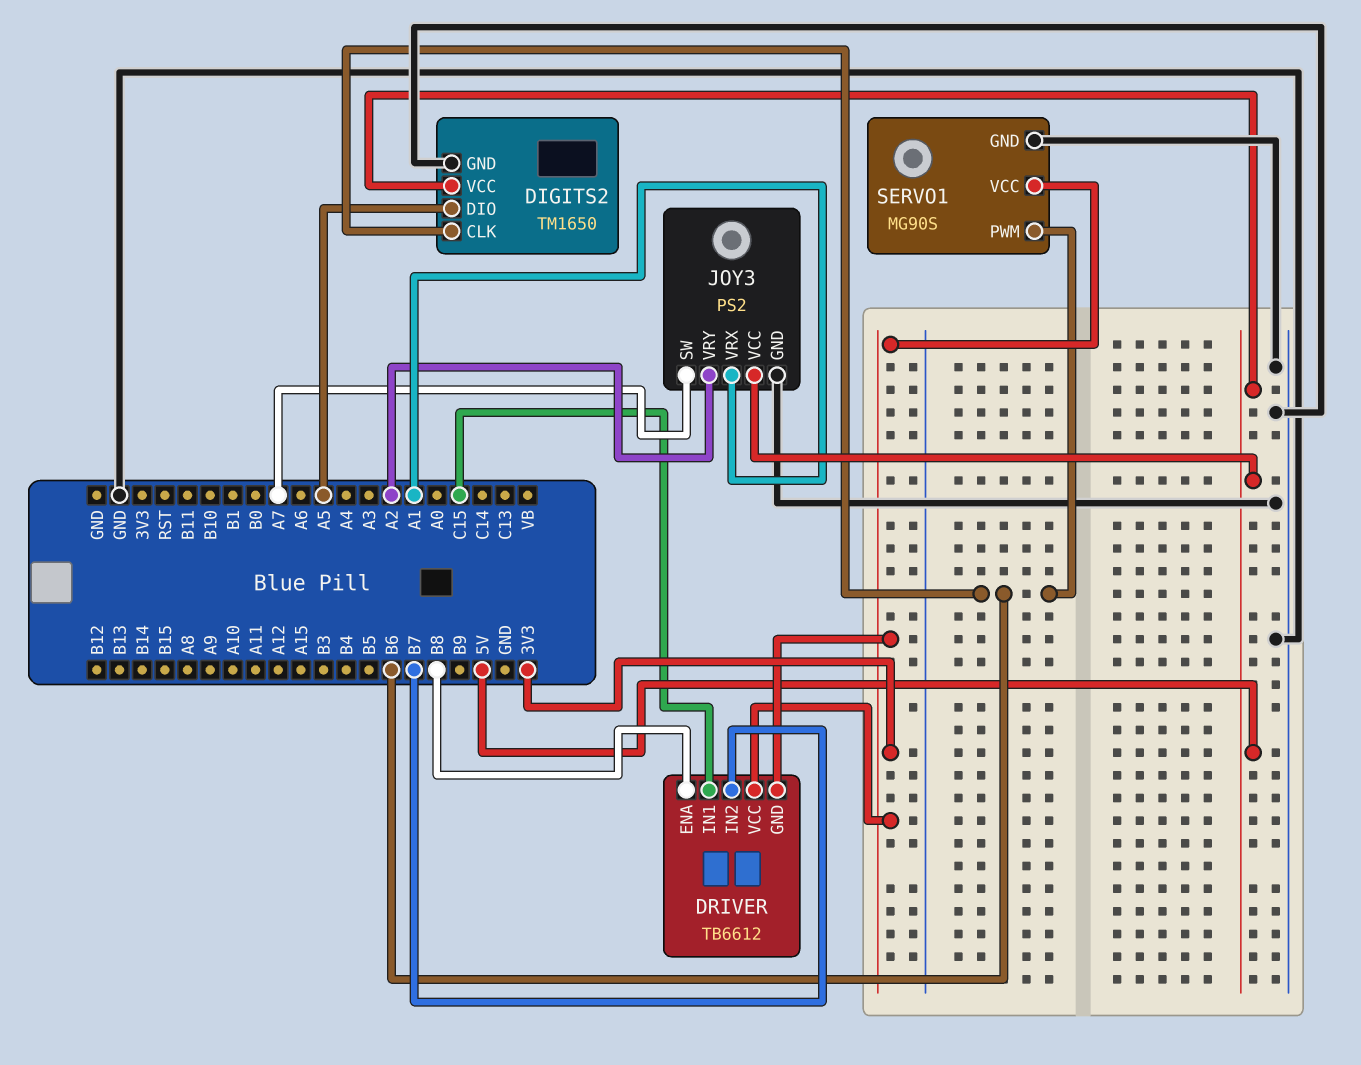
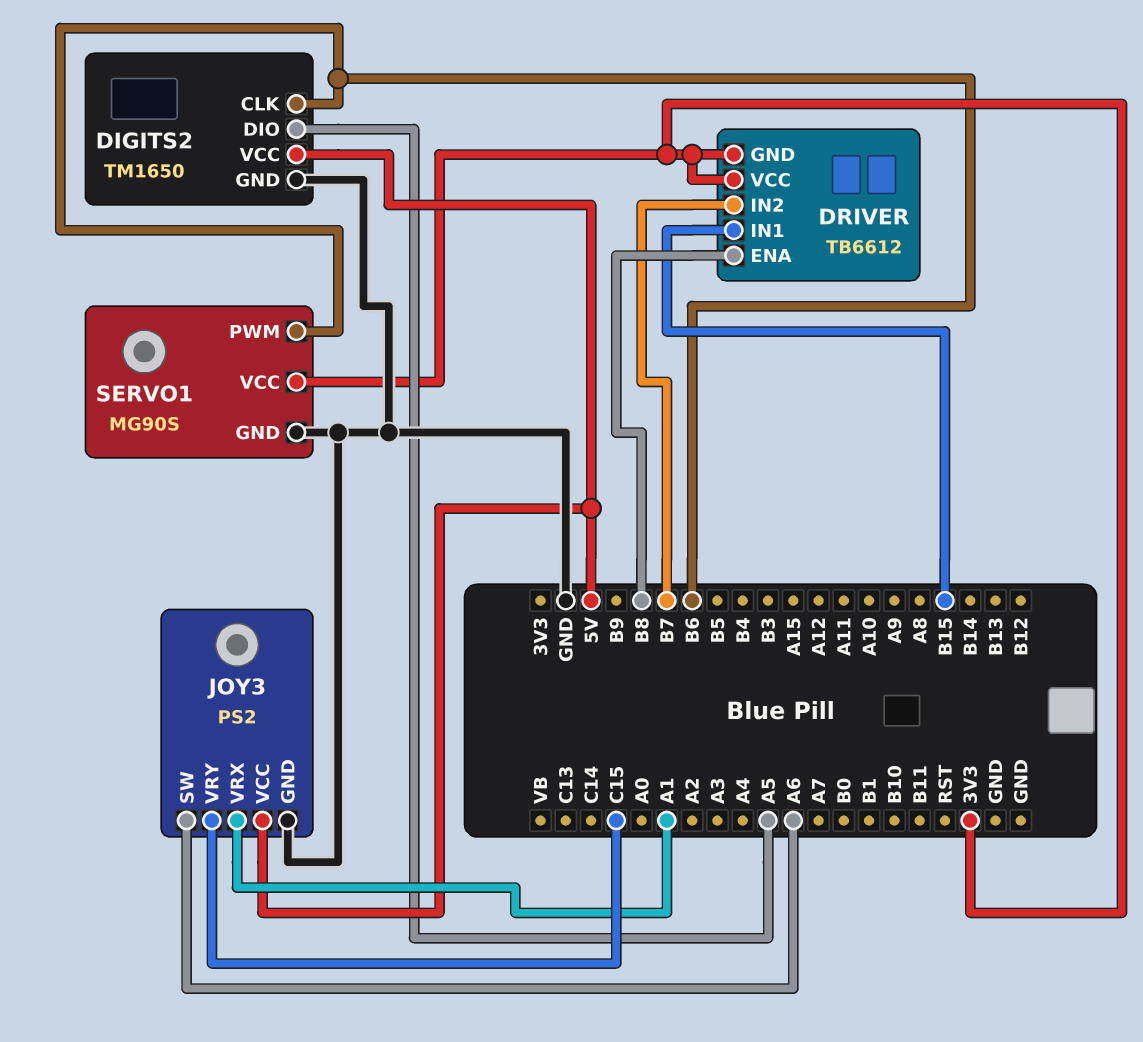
DRIVER pin IN1: C15 -> B15
JOY3 pin SW: A7 -> A6
JOY3 pin VRY: A2 -> C15

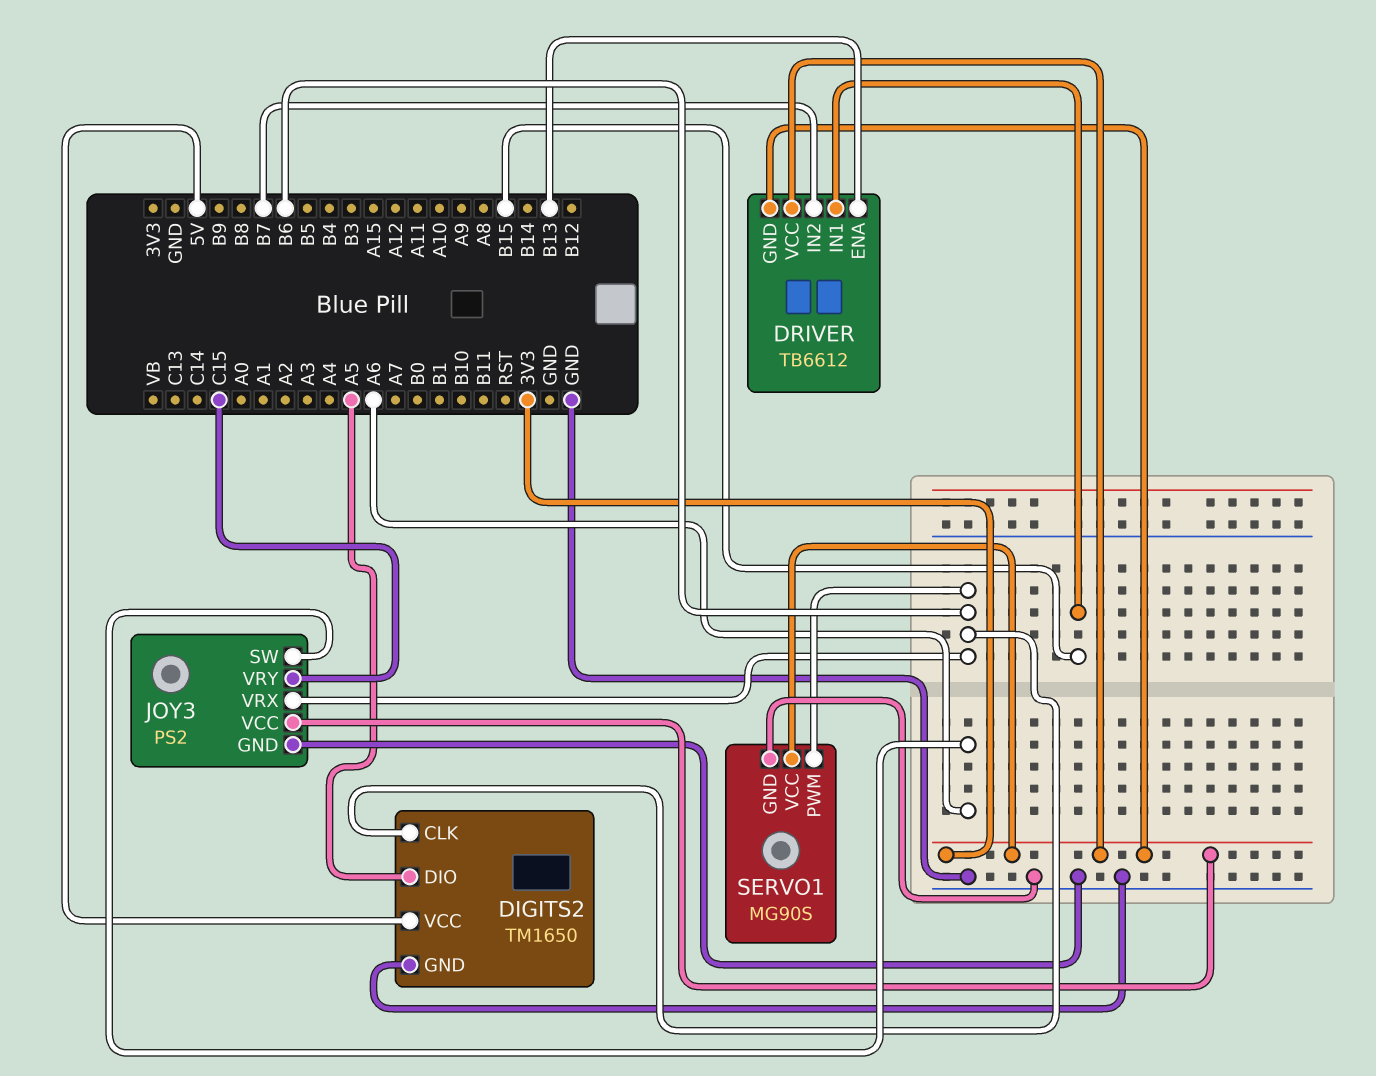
DRIVER pin ENA: B8 -> B13
JOY3 pin VCC: 5V -> 3V3
JOY3 pin VRX: A1 -> B6

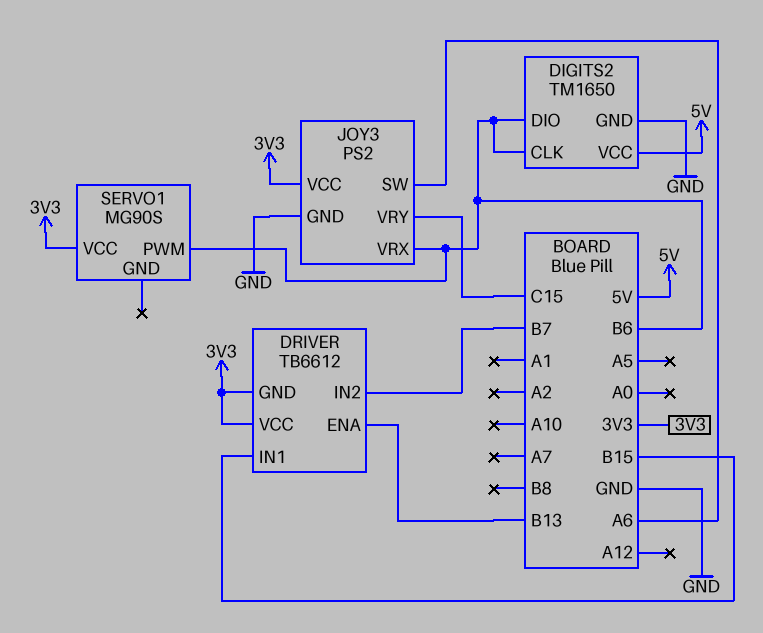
DIGITS2 pin DIO: A5 -> B6
SERVO1 pin GND: GND -> none

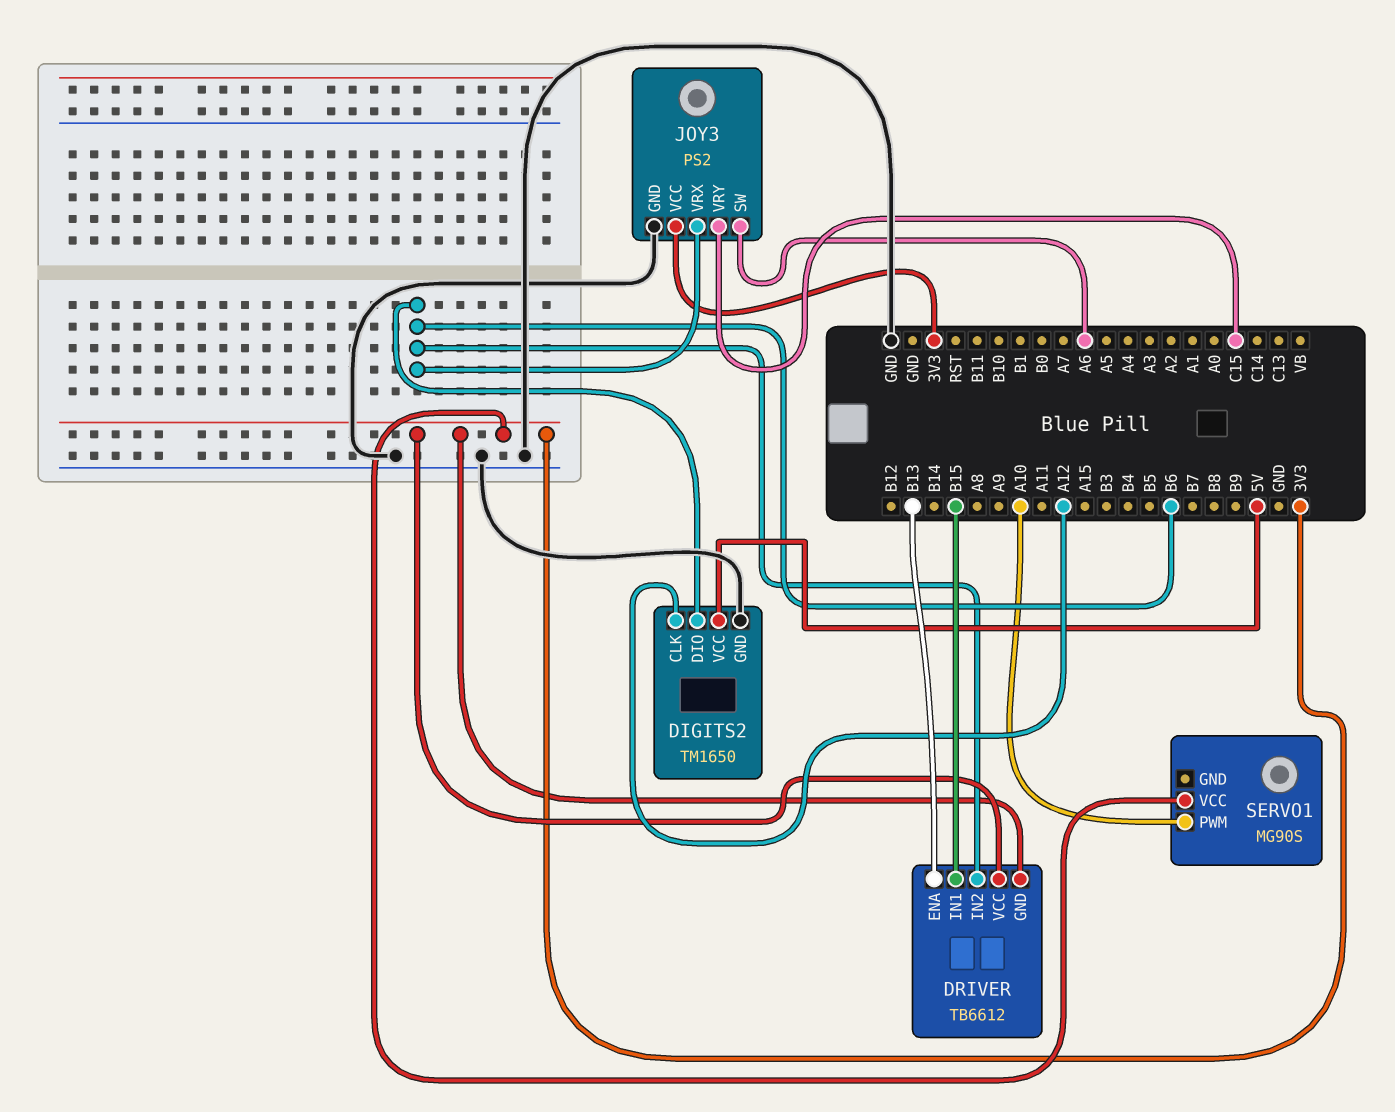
DIGITS2 pin CLK: B6 -> A12
DRIVER pin IN2: B7 -> B6
SERVO1 pin PWM: B6 -> A10

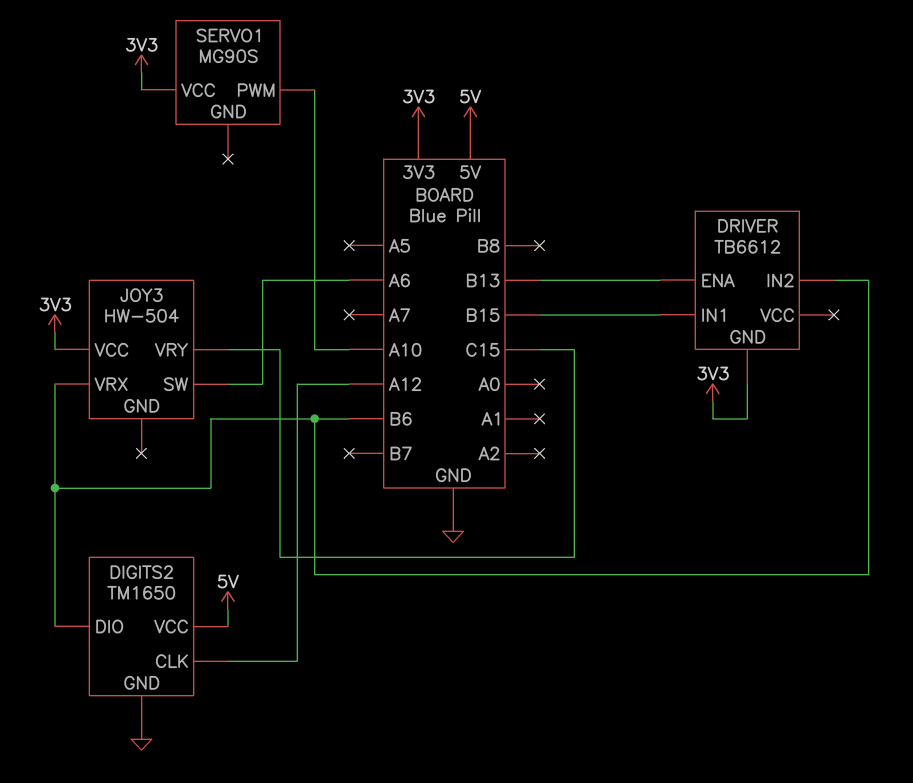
DRIVER pin VCC: 3V3 -> none
JOY3: PS2 -> HW-504
JOY3 pin GND: GND -> none

